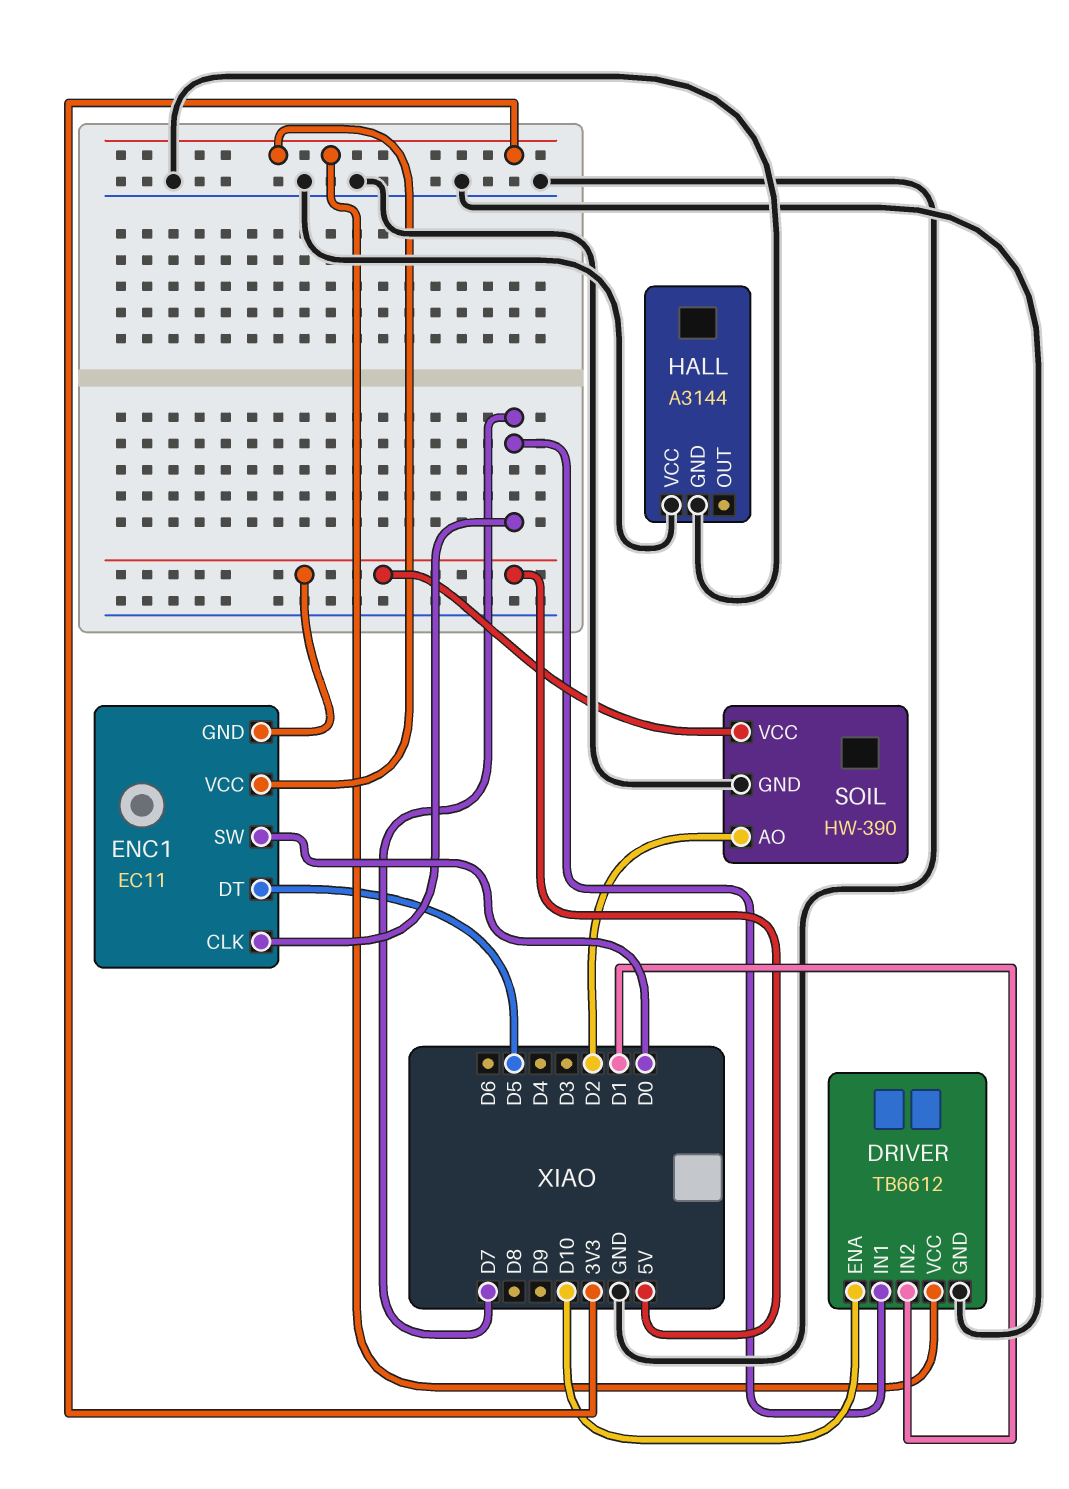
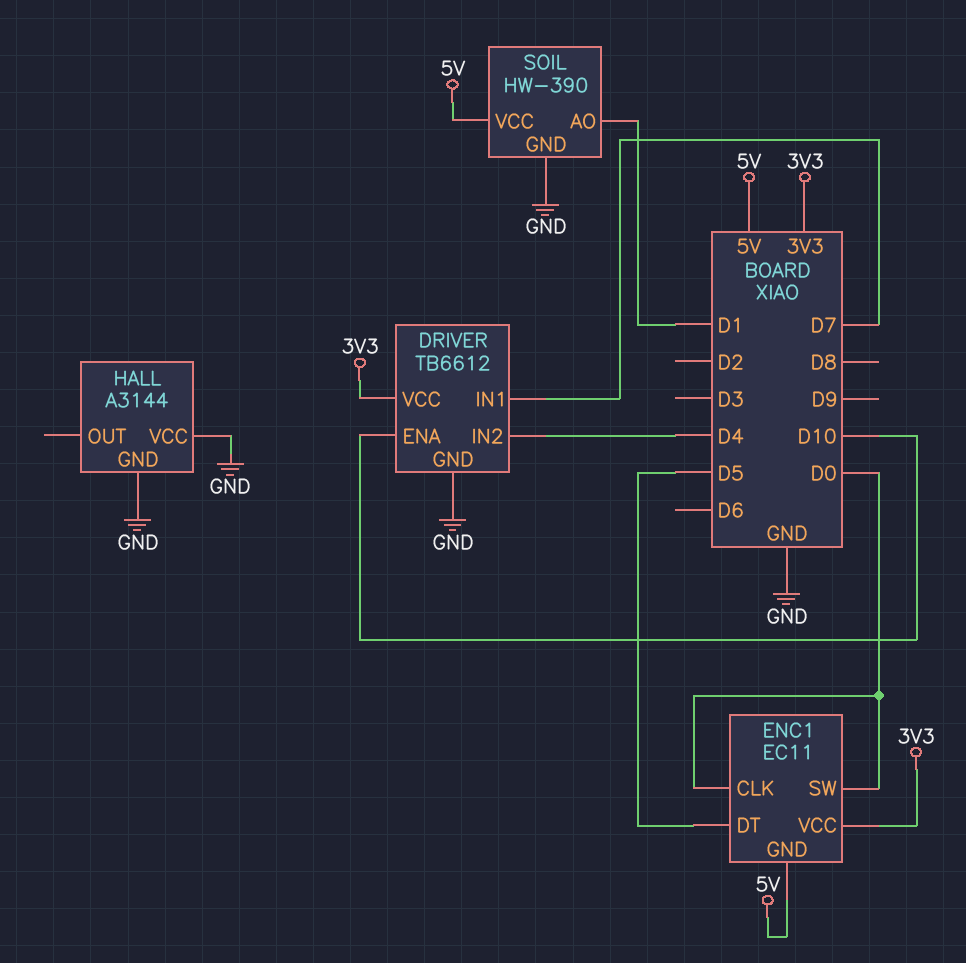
DRIVER pin IN2: D1 -> D4
ENC1 pin CLK: D7 -> D0
SOIL pin AO: D2 -> D1

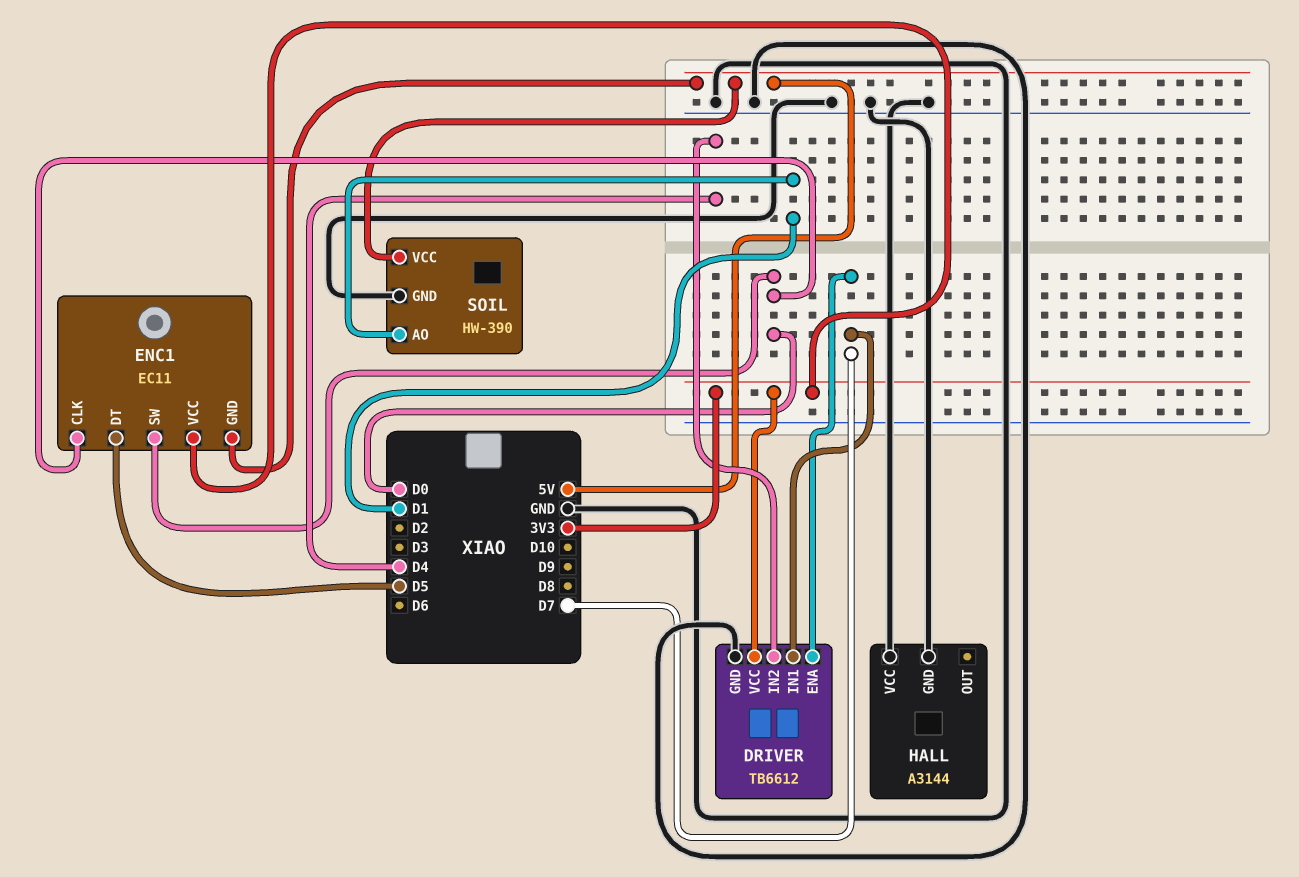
DRIVER pin ENA: D10 -> D7

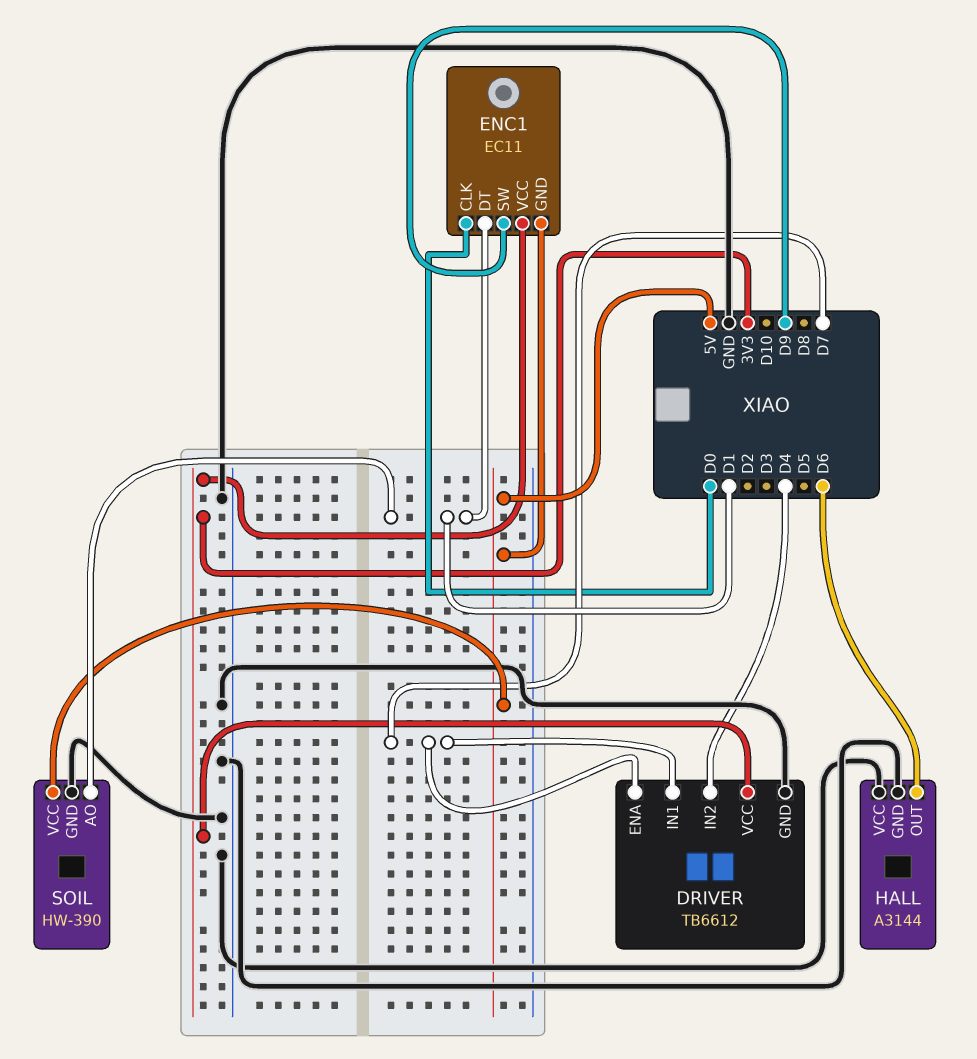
ENC1 pin DT: D5 -> D1
ENC1 pin SW: D0 -> D9
HALL pin OUT: none -> D6

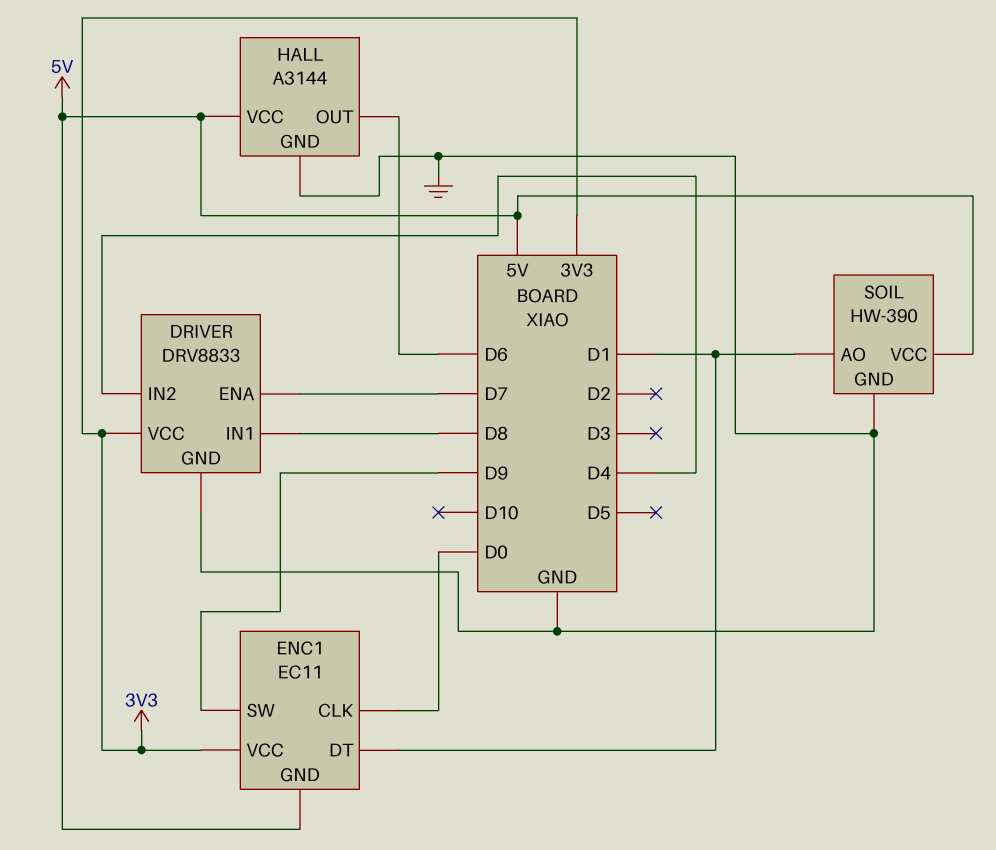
DRIVER: TB6612 -> DRV8833
DRIVER pin IN1: D7 -> D8
HALL pin VCC: GND -> 5V

